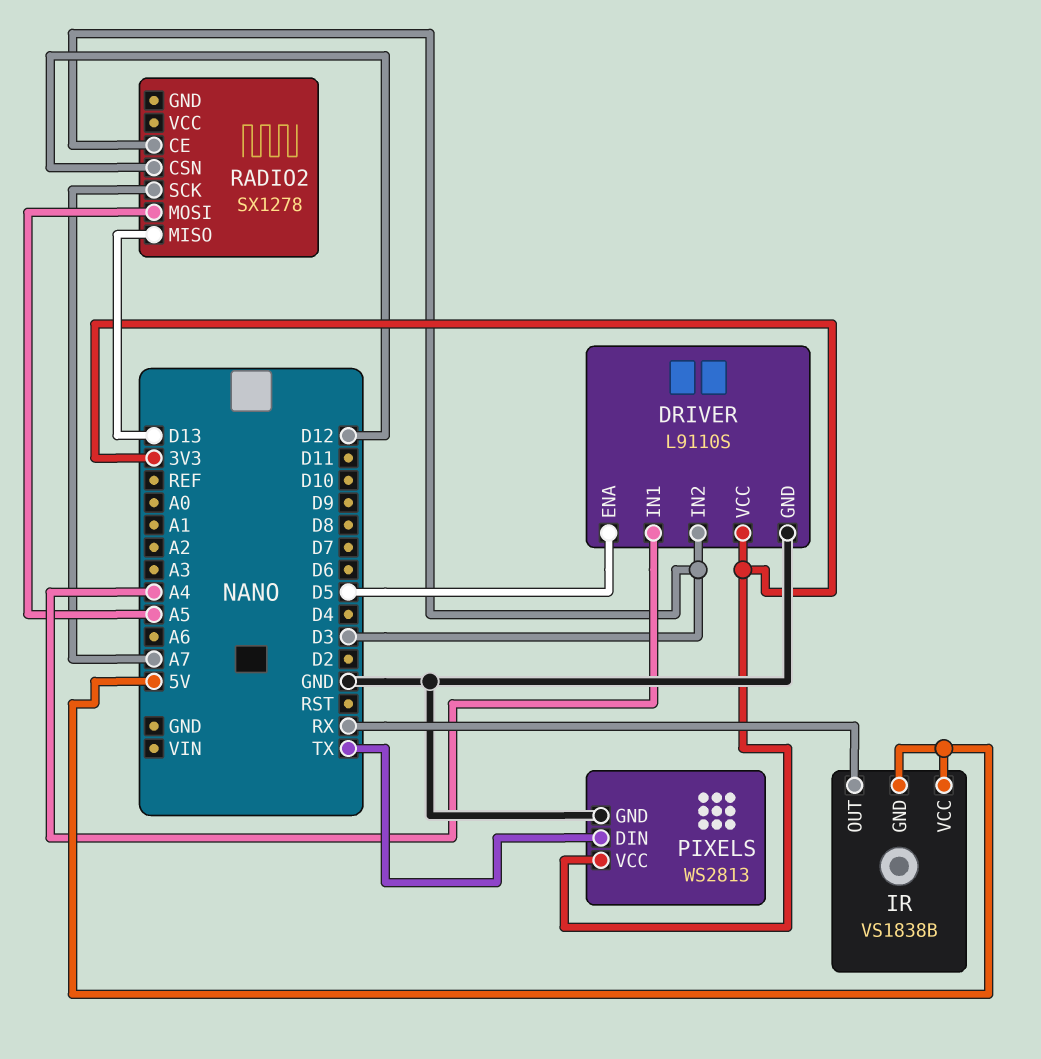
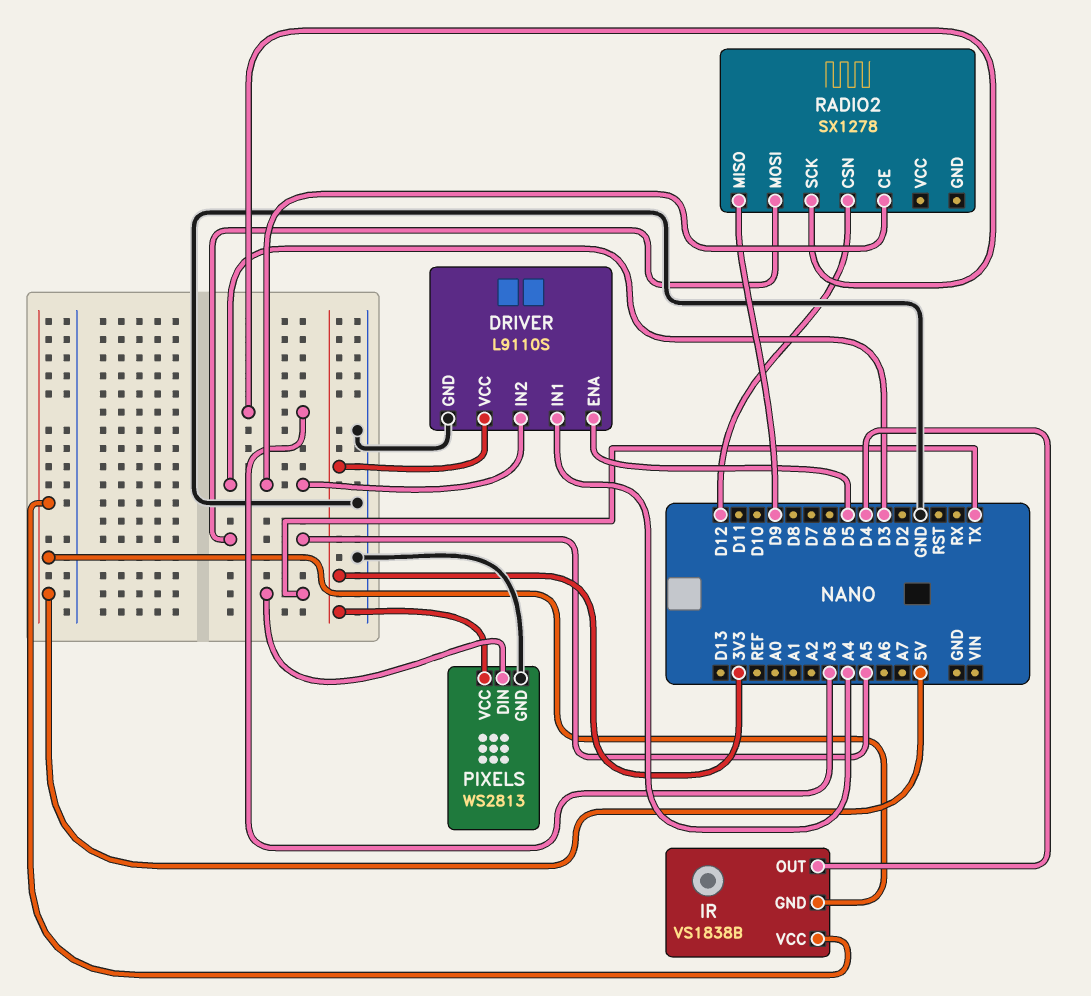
IR pin OUT: RX -> D4
RADIO2 pin MISO: D13 -> D9
RADIO2 pin SCK: A7 -> A3

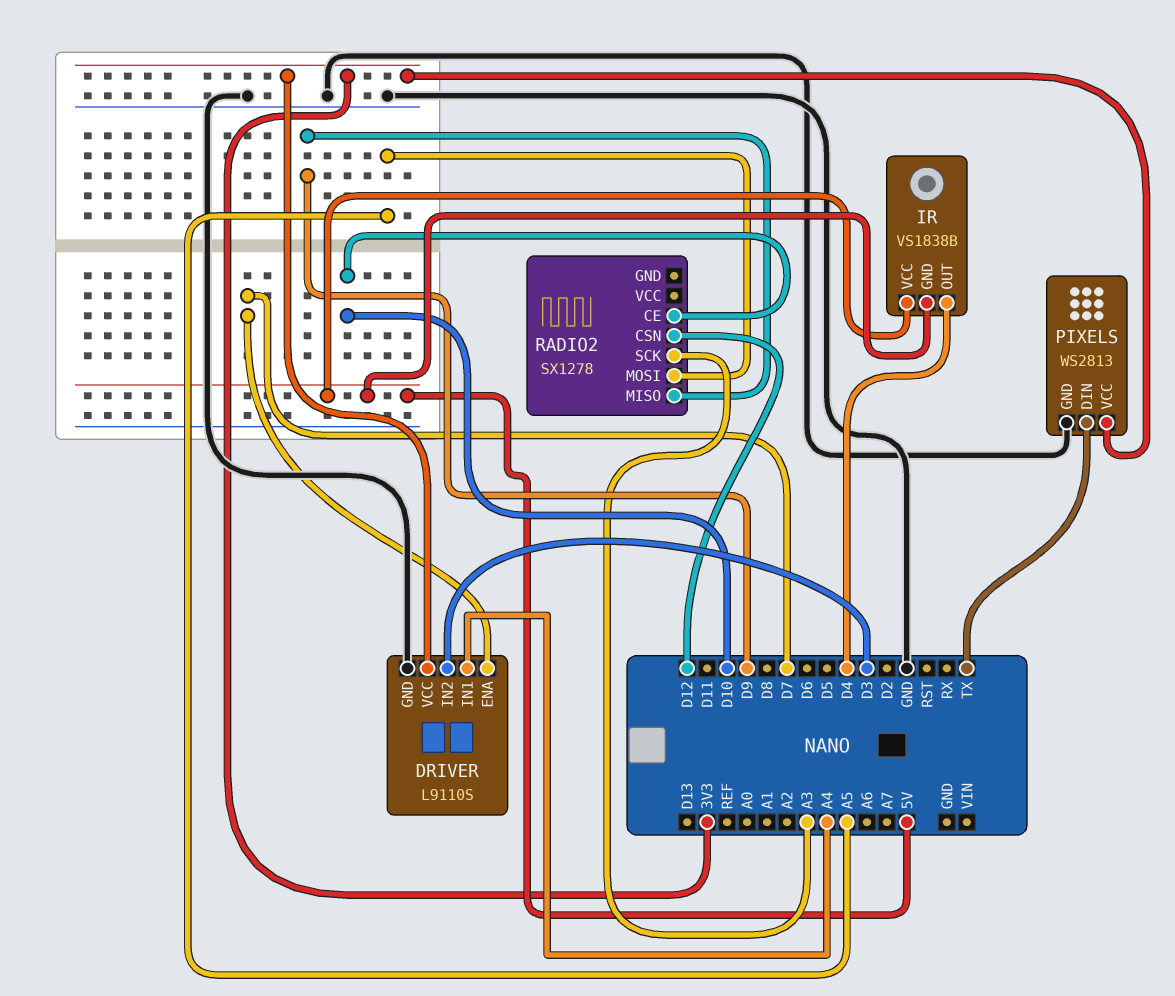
DRIVER pin ENA: D5 -> D7
RADIO2 pin CE: D3 -> D10

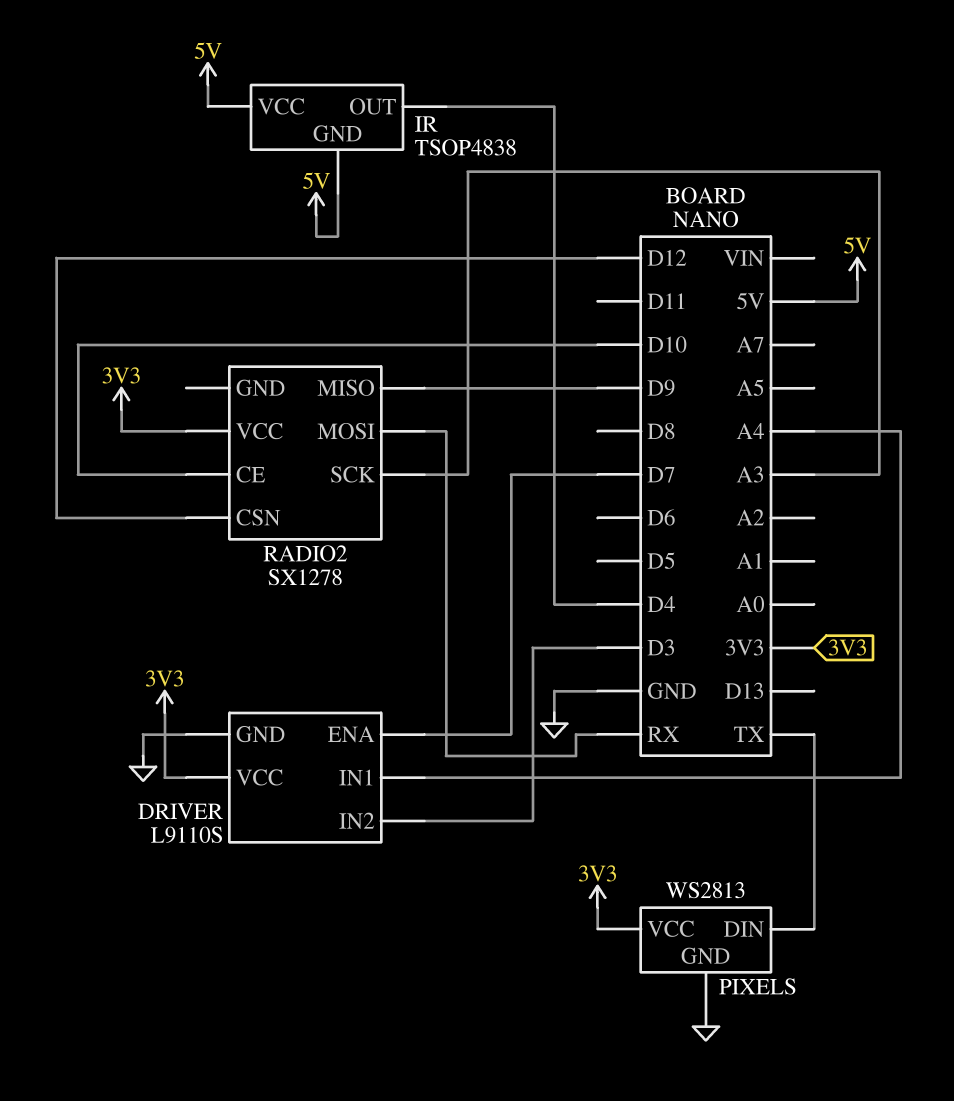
IR: VS1838B -> TSOP4838
RADIO2 pin MOSI: A5 -> RX
RADIO2 pin VCC: none -> 3V3

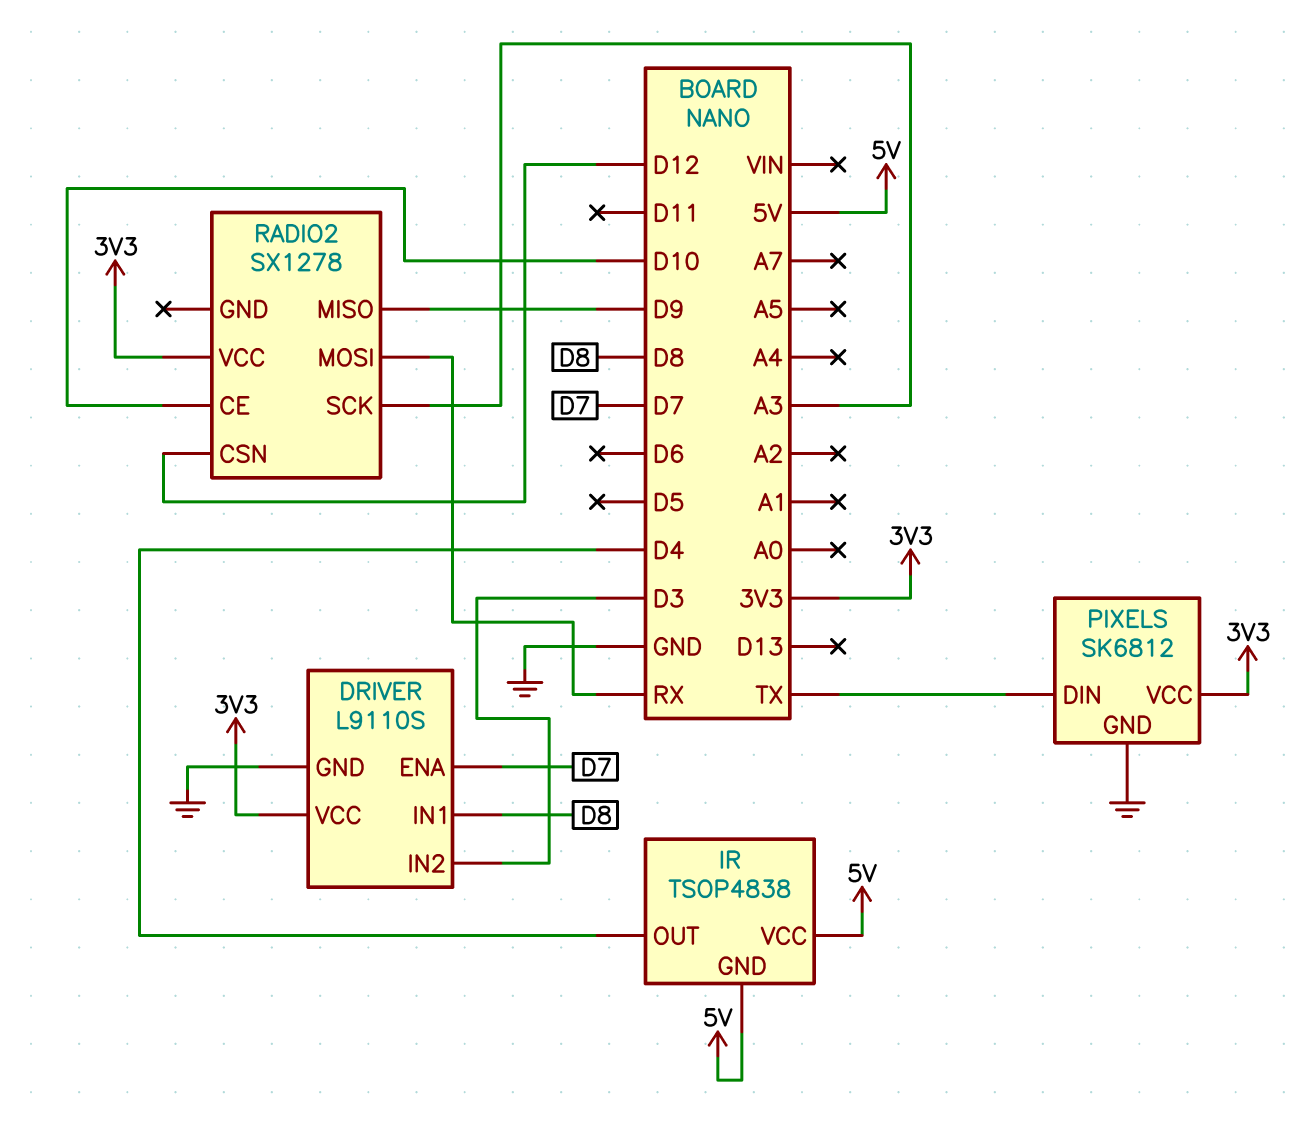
DRIVER pin IN1: A4 -> D8
PIXELS: WS2813 -> SK6812

